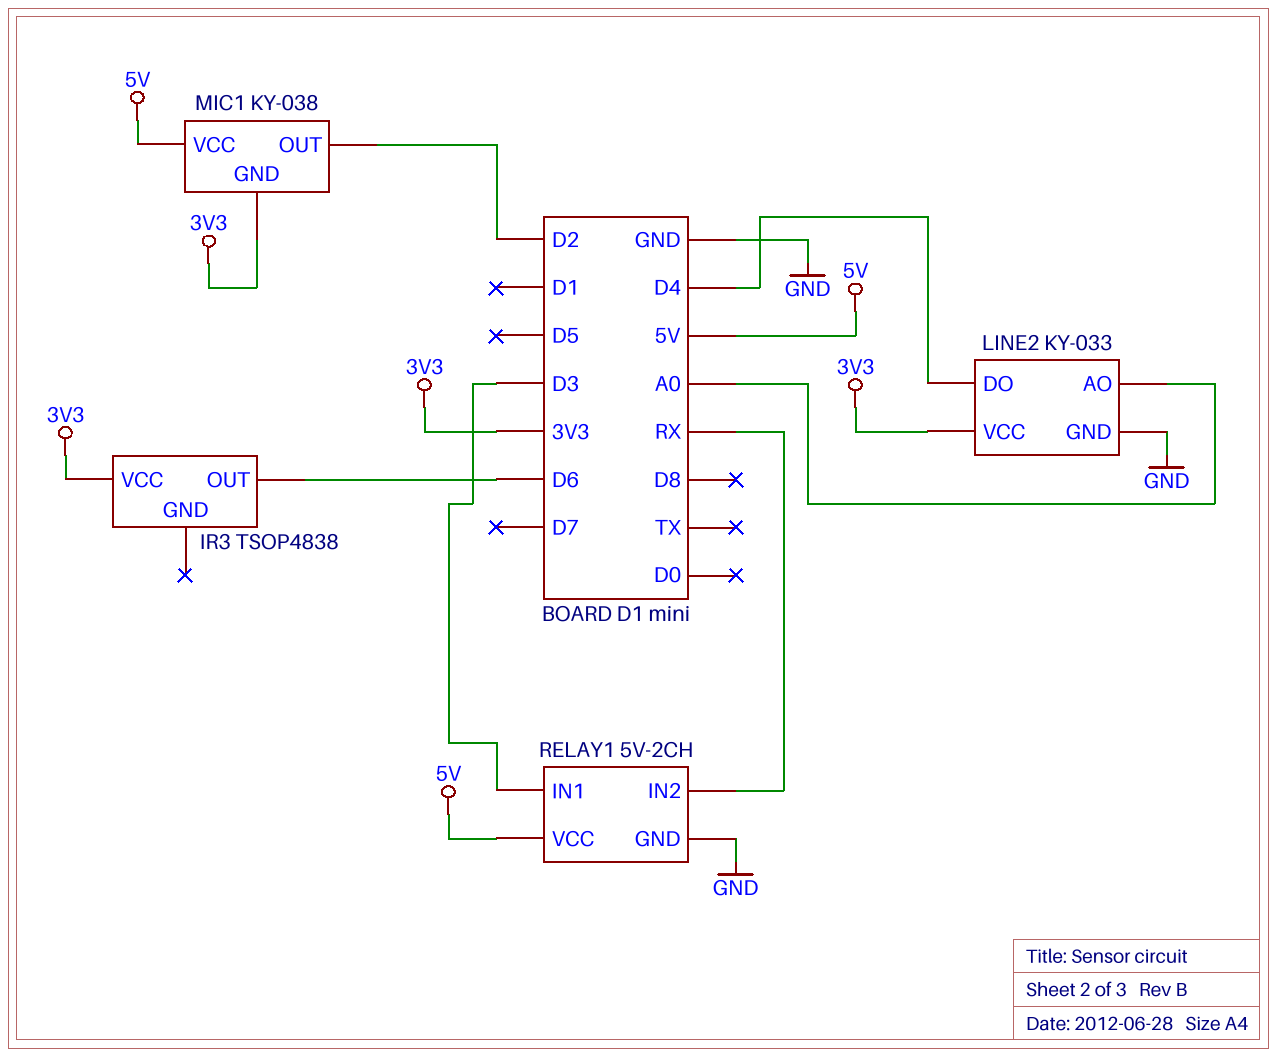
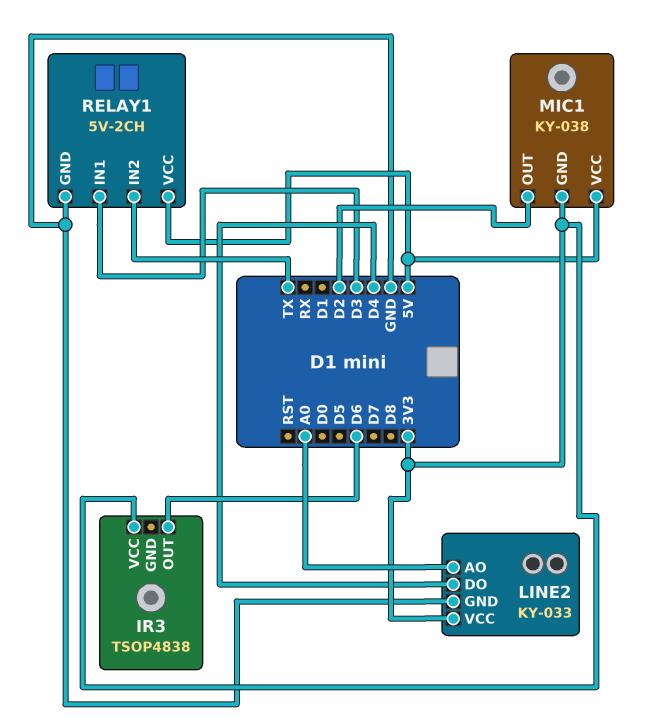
RELAY1 pin IN2: RX -> TX

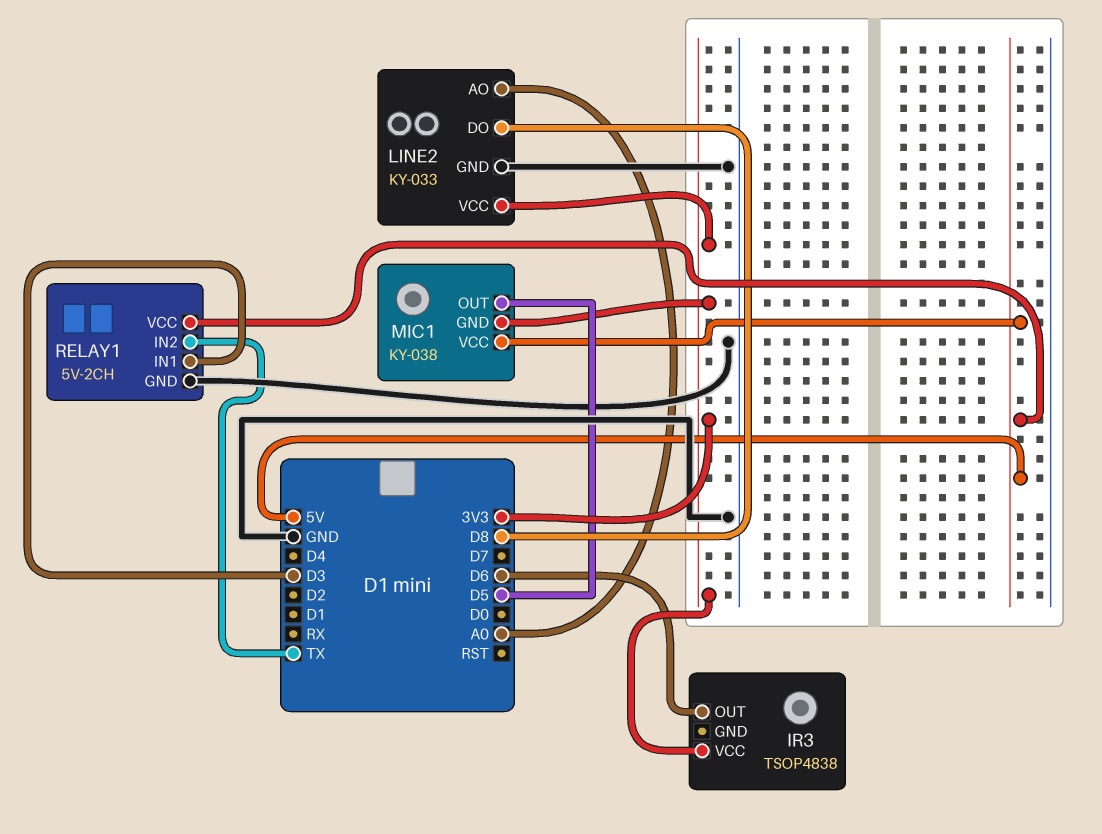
LINE2 pin DO: D4 -> D8
MIC1 pin OUT: D2 -> D5

